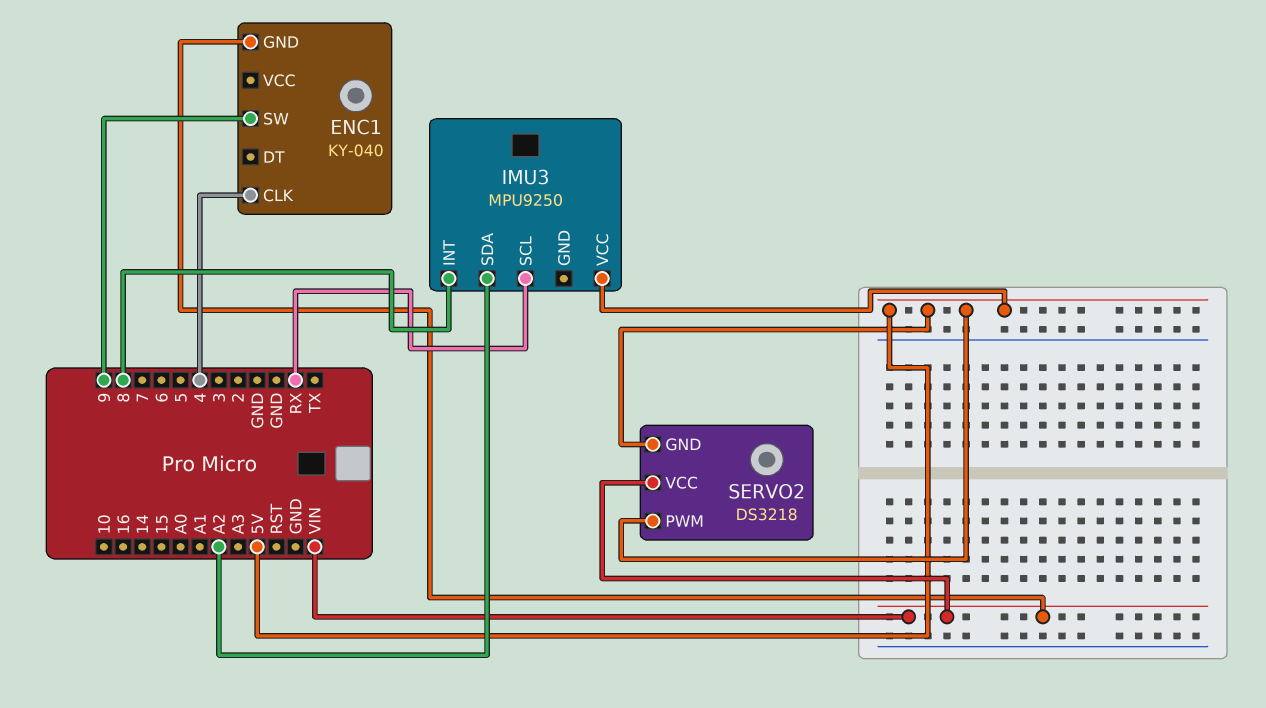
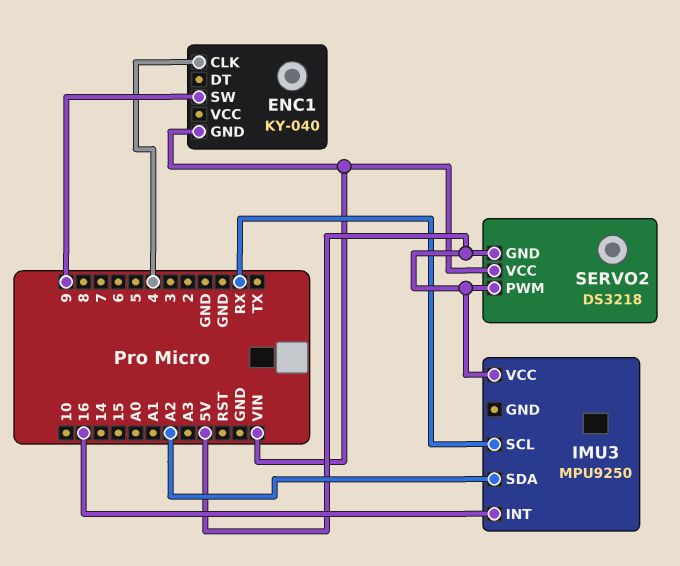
IMU3 pin INT: 8 -> 16

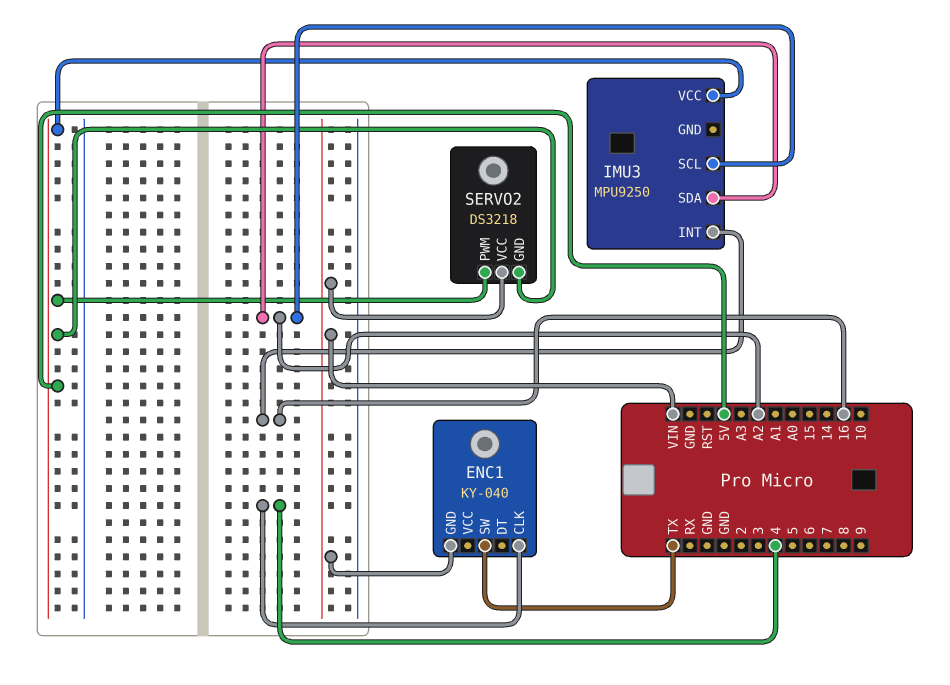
ENC1 pin SW: 9 -> TX
IMU3 pin SCL: RX -> A2

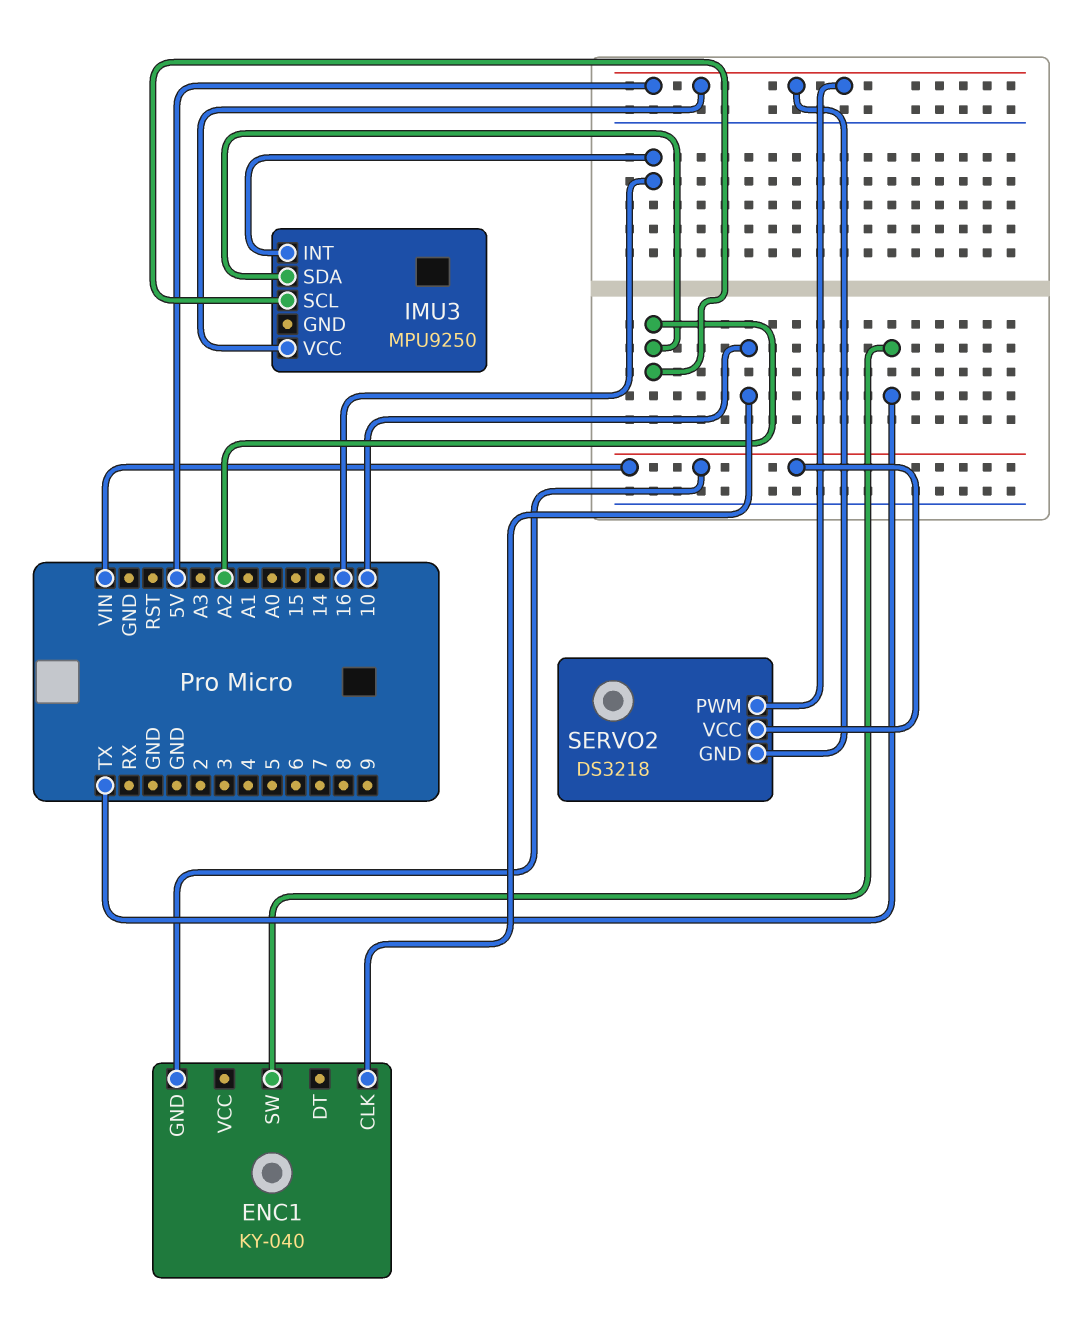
ENC1 pin CLK: 4 -> 10

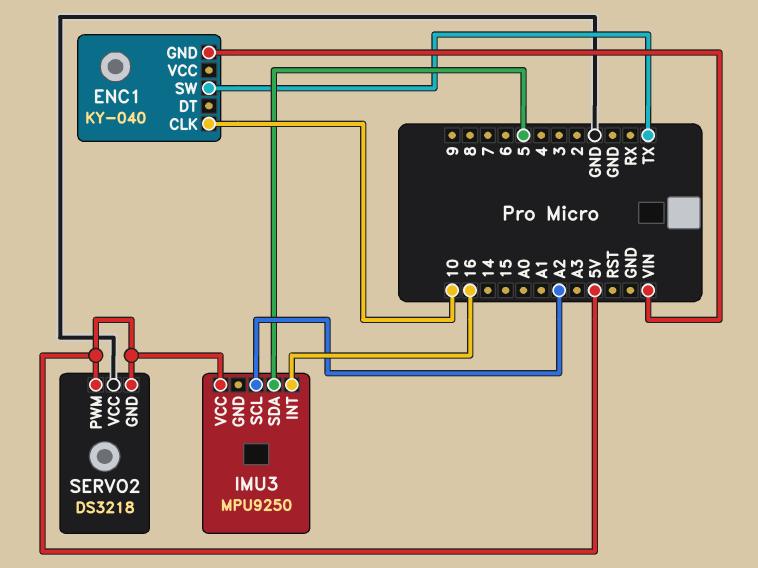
IMU3 pin SDA: A2 -> 5
SERVO2 pin VCC: VIN -> GND

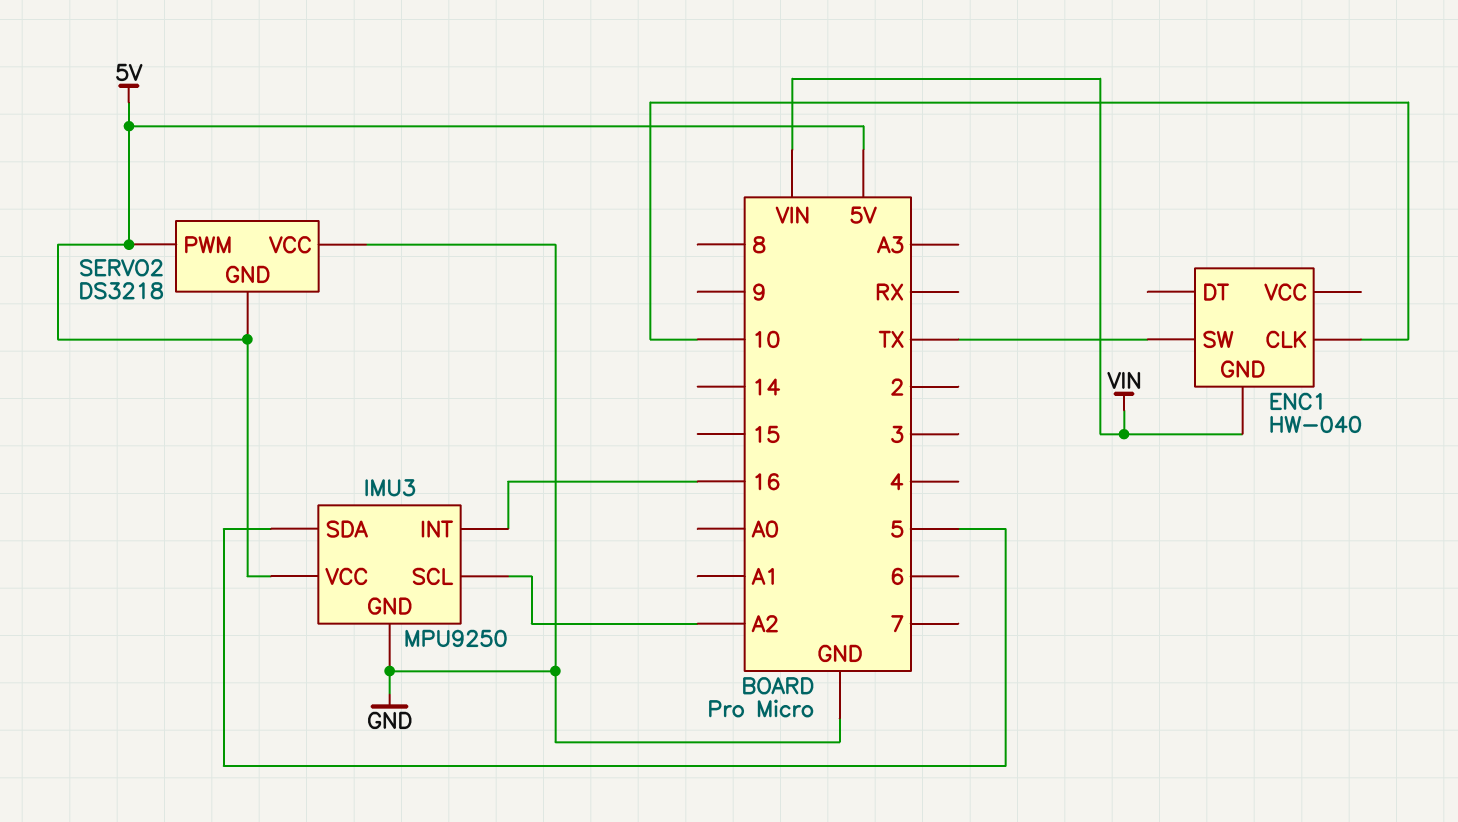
ENC1: KY-040 -> HW-040
IMU3 pin GND: none -> GND

